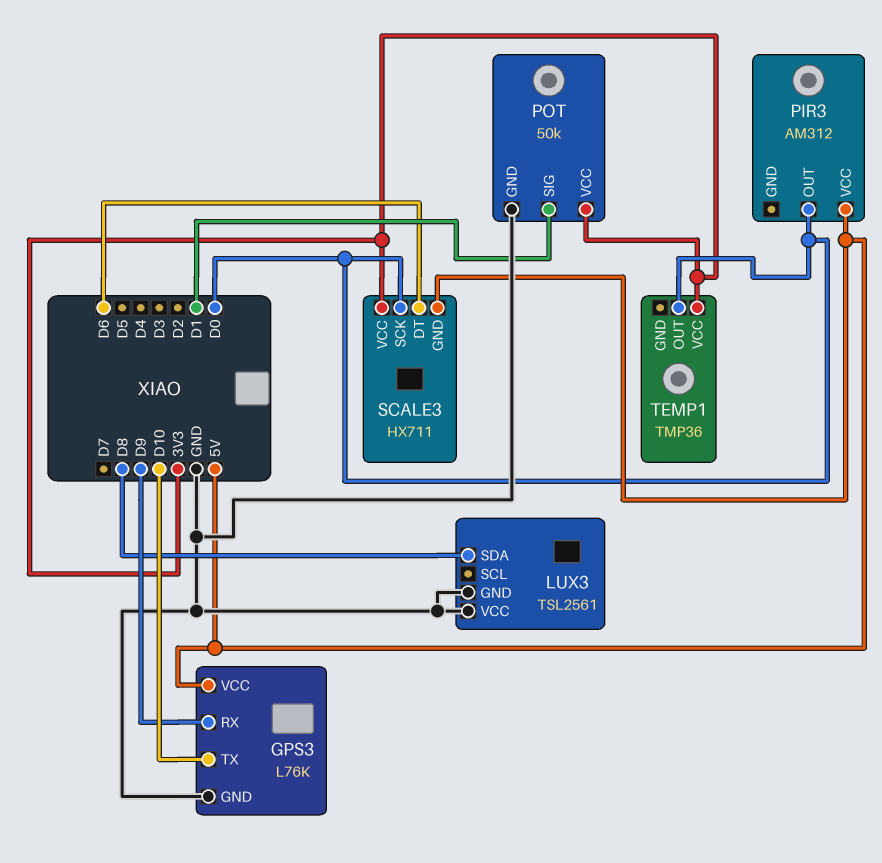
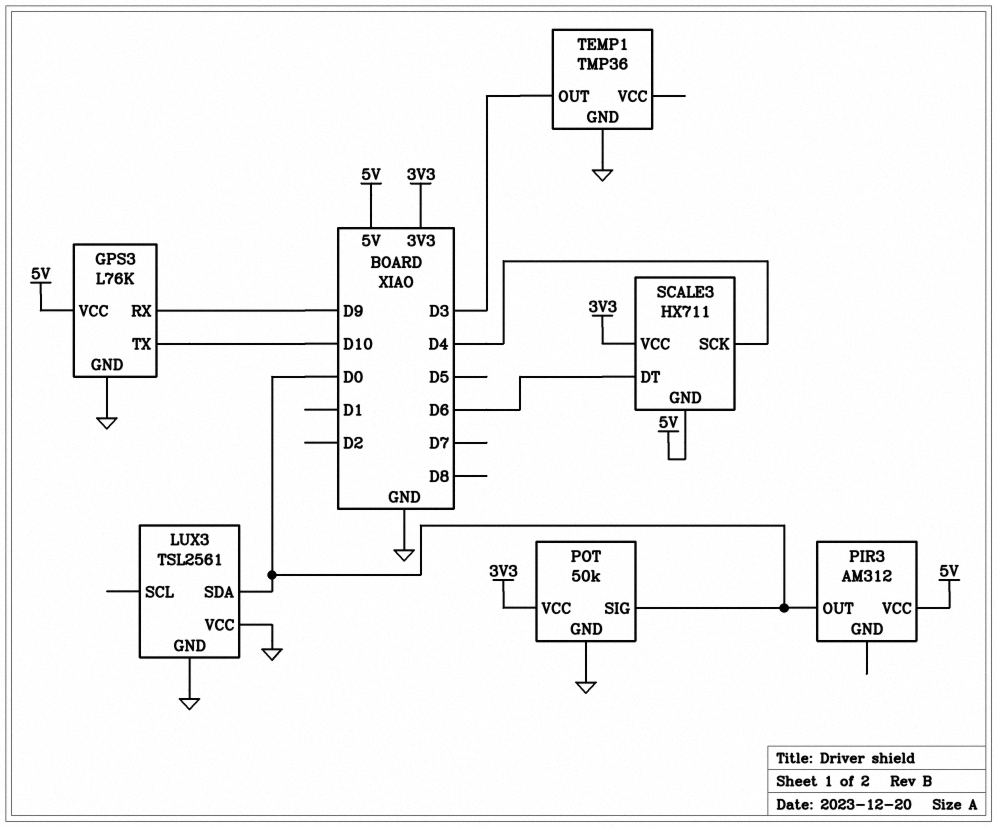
LUX3 pin SDA: D8 -> D0
POT pin SIG: D1 -> D0
SCALE3 pin SCK: D0 -> D4
TEMP1 pin GND: none -> GND
TEMP1 pin OUT: D0 -> D3
TEMP1 pin VCC: 3V3 -> none

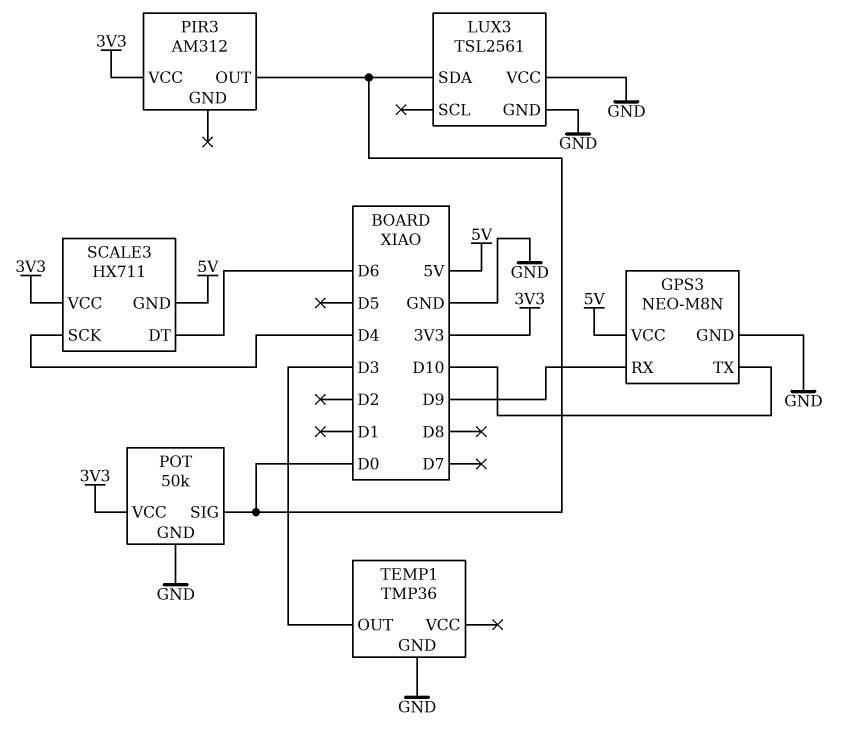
GPS3: L76K -> NEO-M8N
PIR3 pin VCC: 5V -> 3V3

